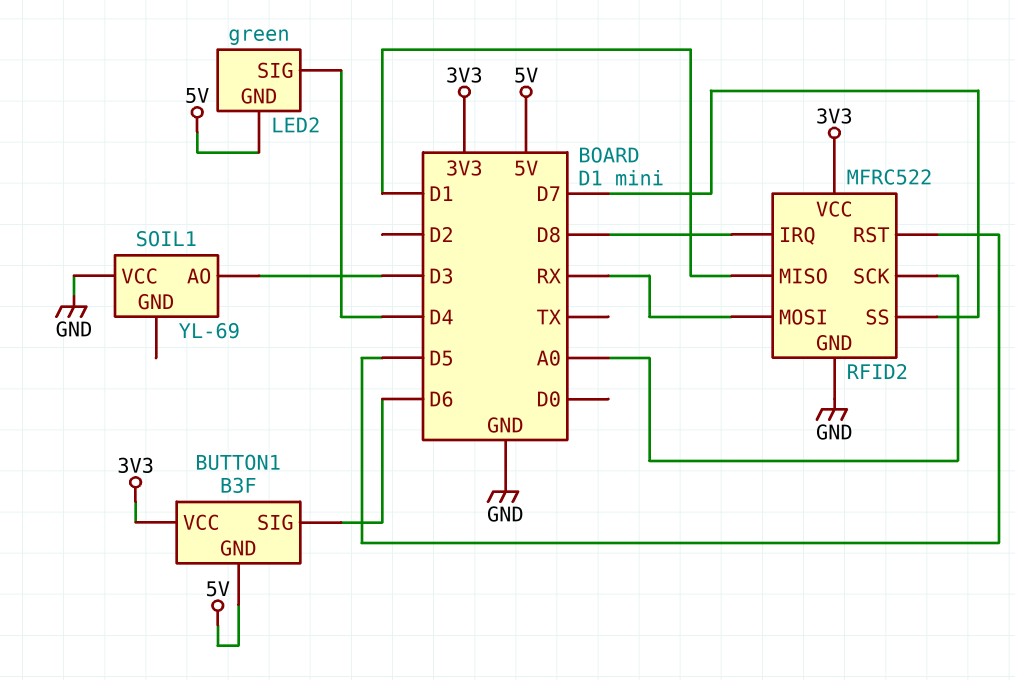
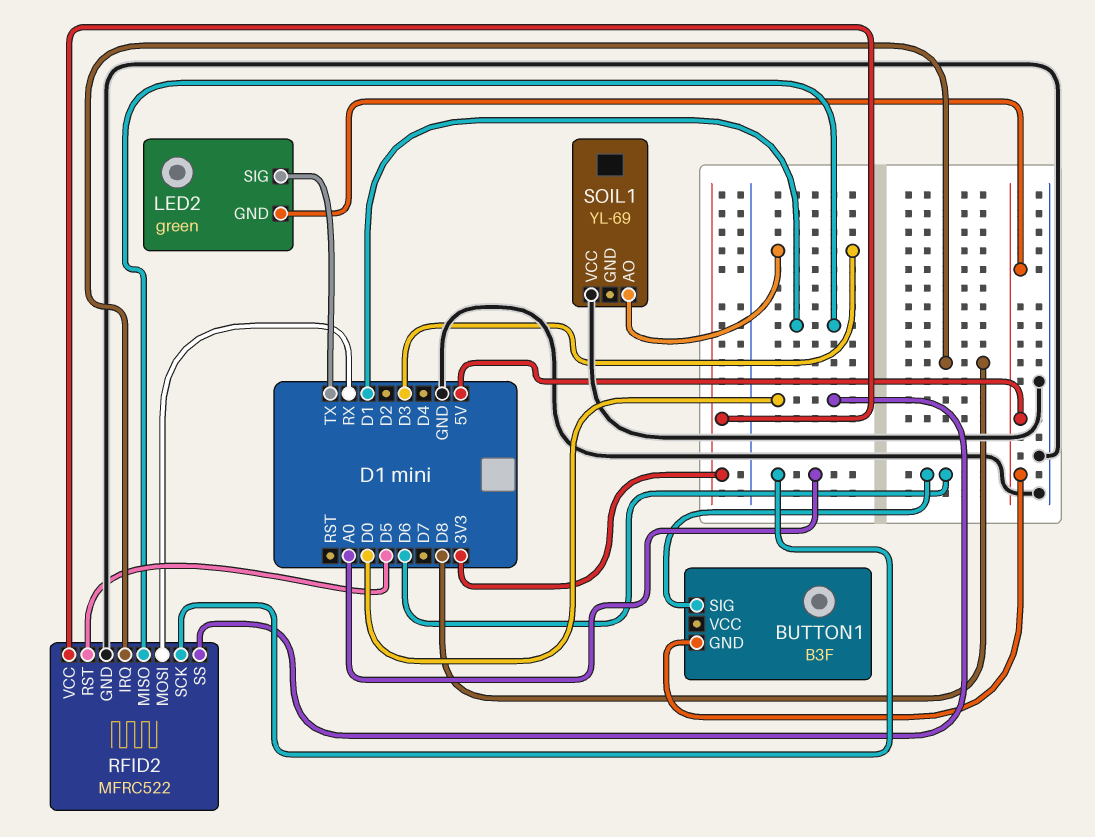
BUTTON1 pin VCC: 3V3 -> none
LED2 pin SIG: D4 -> TX
RFID2 pin SS: D7 -> D0

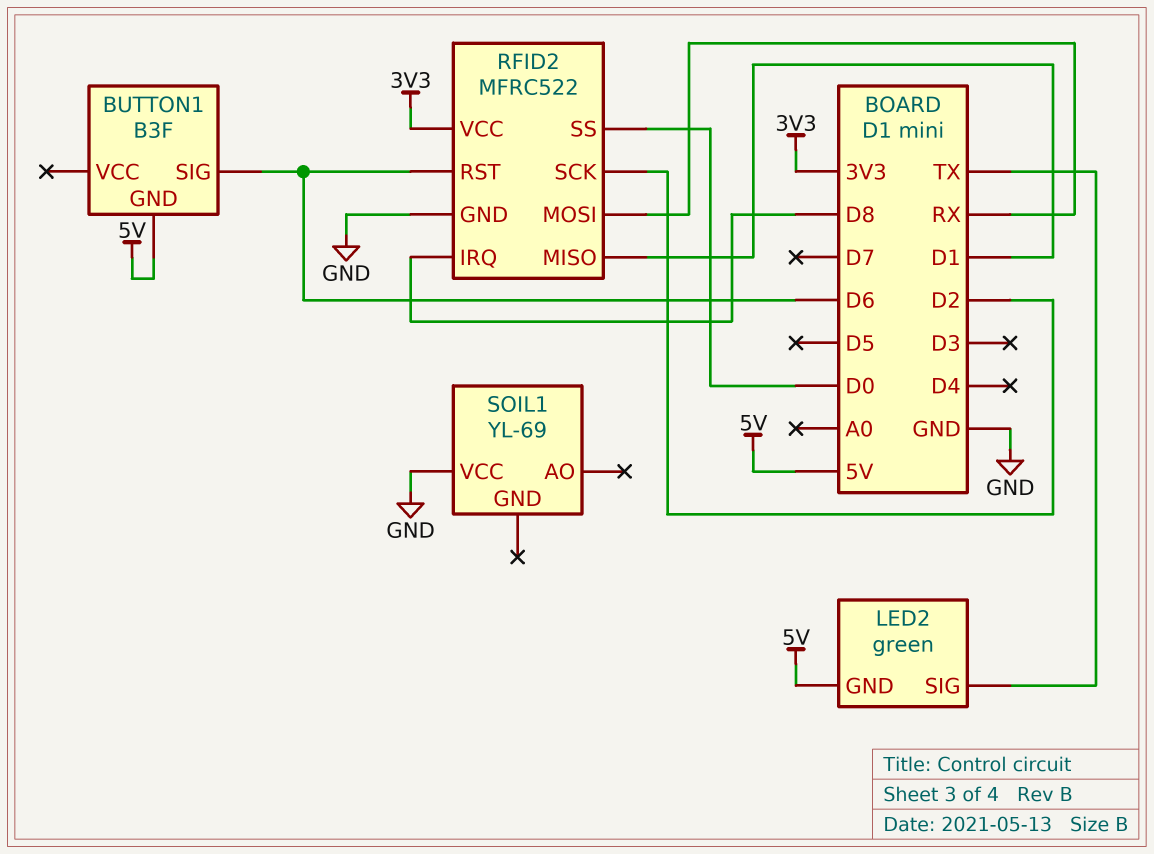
RFID2 pin RST: D5 -> D6
RFID2 pin SCK: A0 -> D2
SOIL1 pin AO: D3 -> none

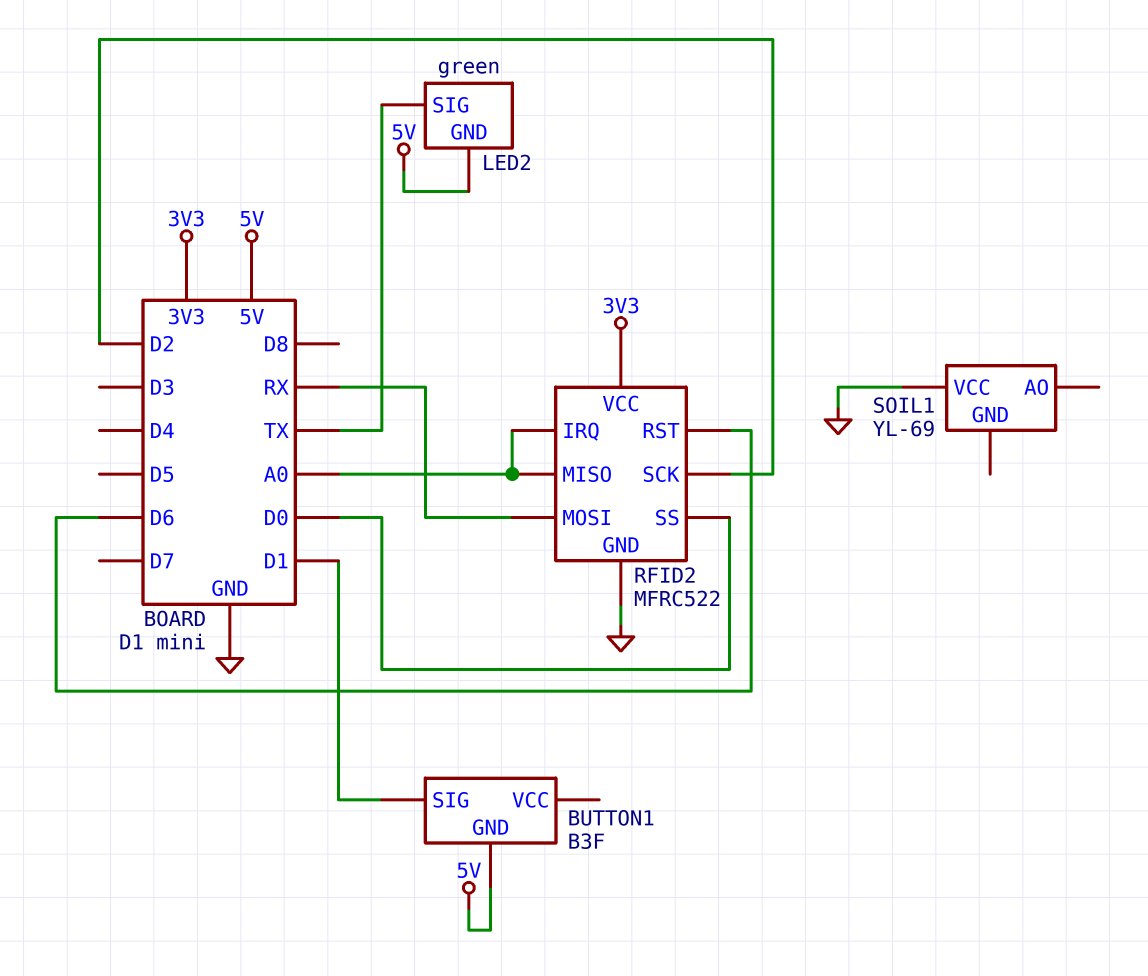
BUTTON1 pin SIG: D6 -> D1
RFID2 pin IRQ: D8 -> A0
RFID2 pin MISO: D1 -> A0

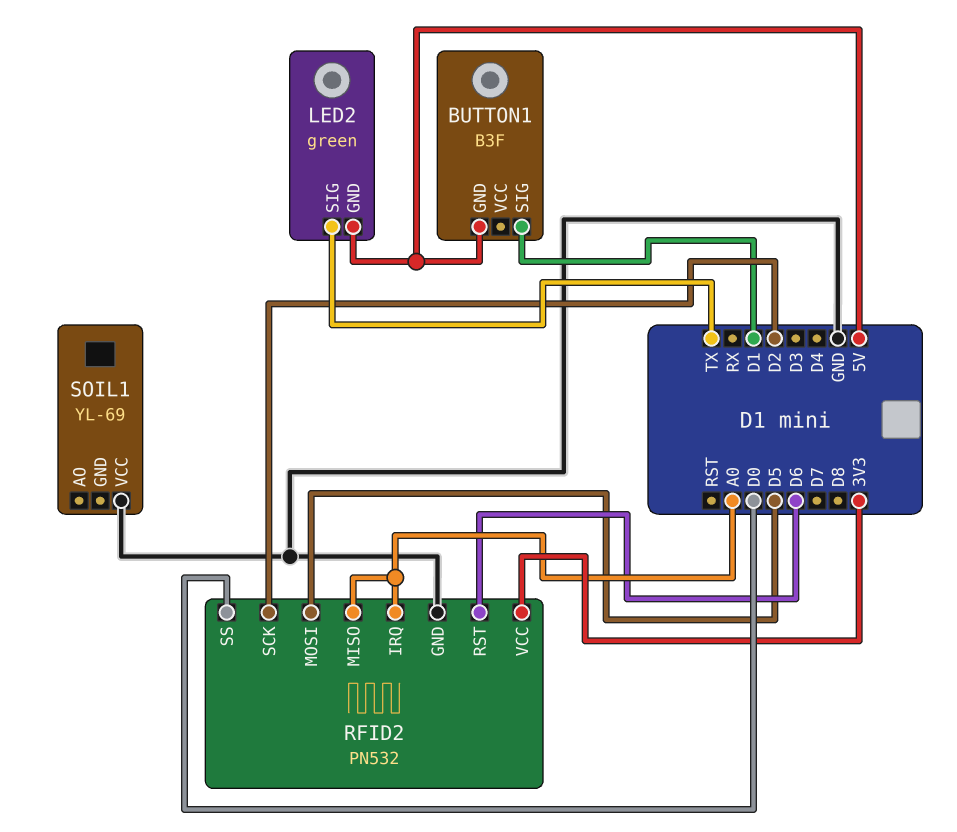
RFID2: MFRC522 -> PN532
RFID2 pin MOSI: RX -> D5

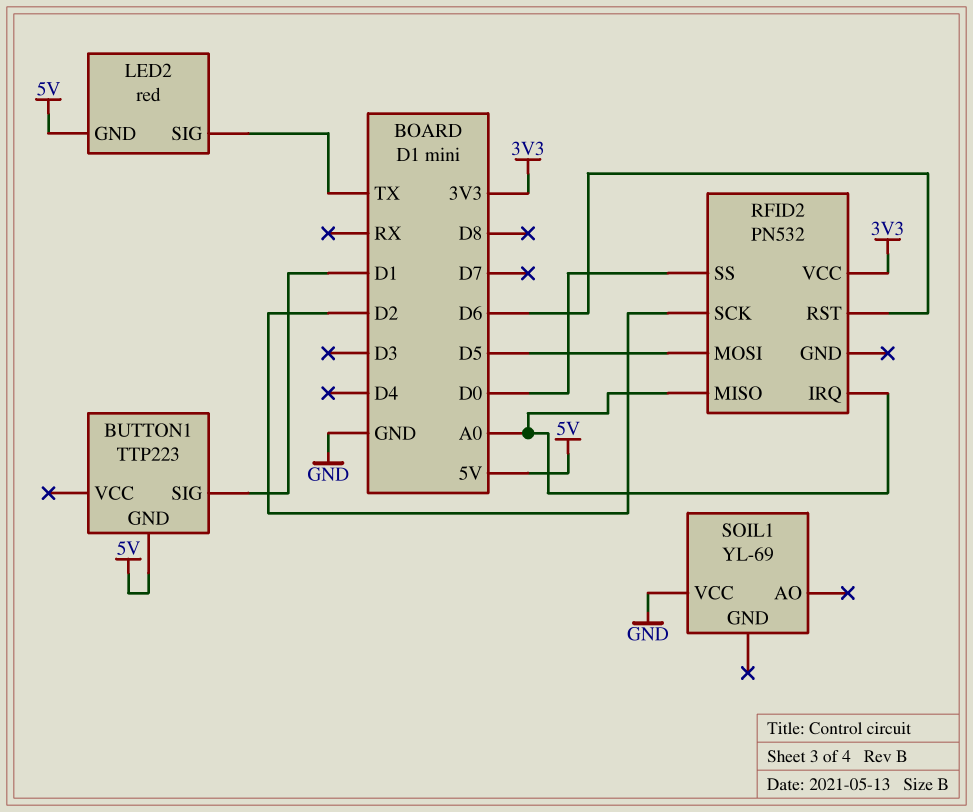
BUTTON1: B3F -> TTP223
LED2: green -> red
RFID2 pin GND: GND -> none

